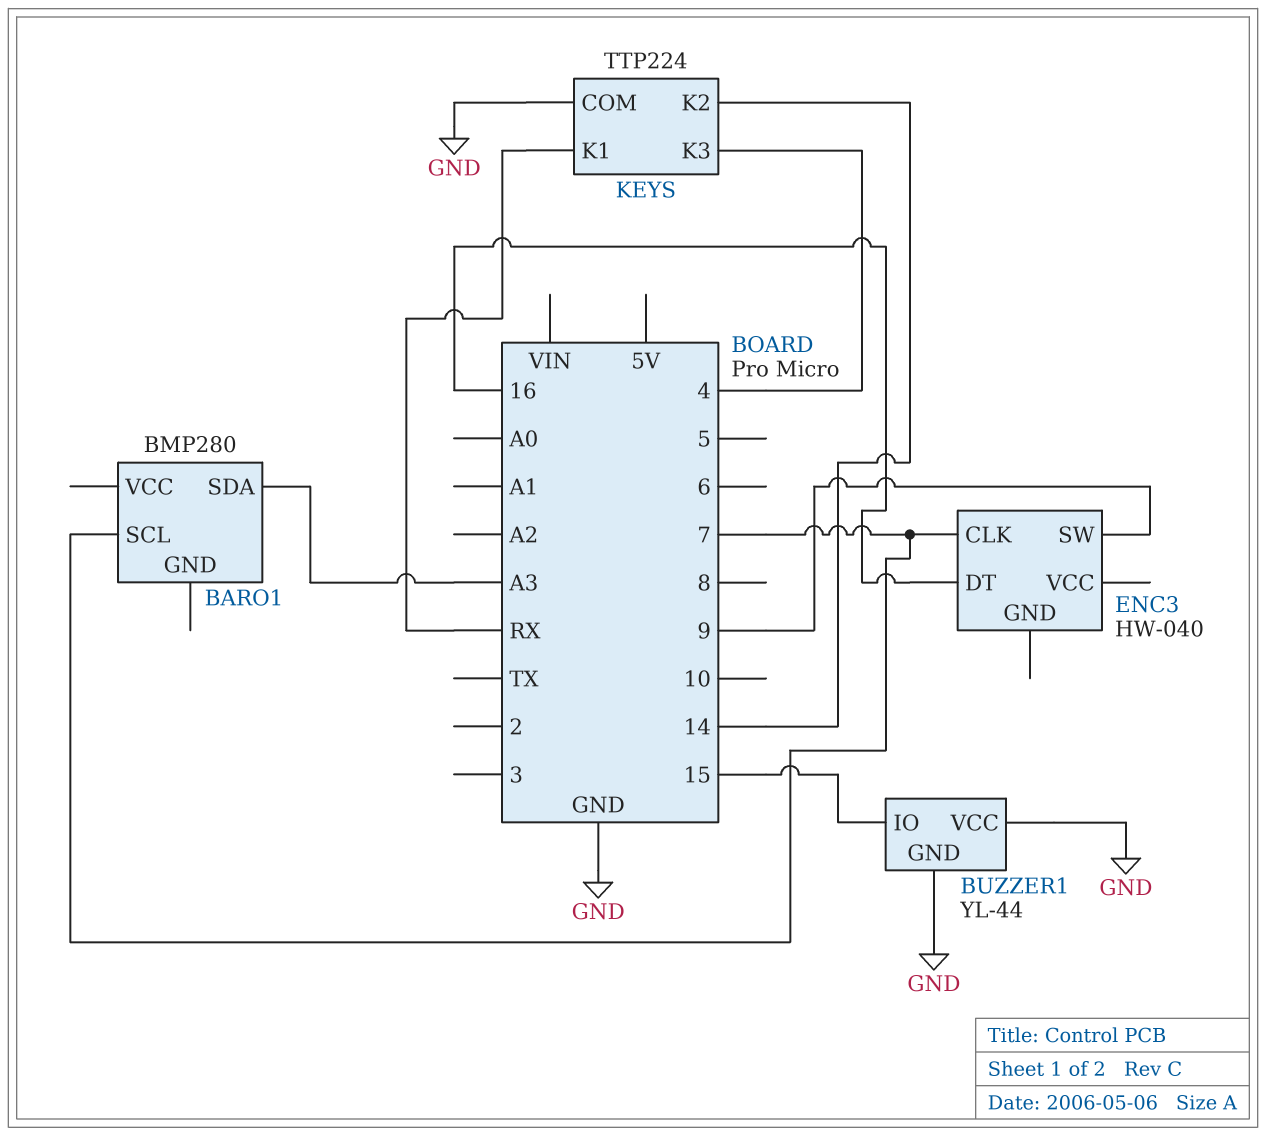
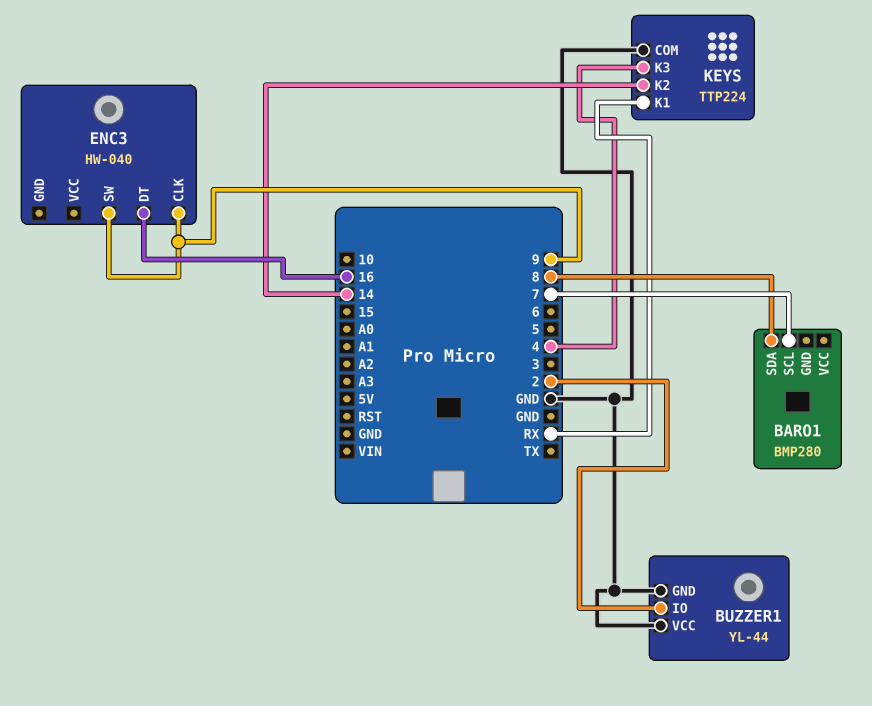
BARO1 pin SDA: A3 -> 8
BUZZER1 pin IO: 15 -> 2
ENC3 pin CLK: 7 -> 9

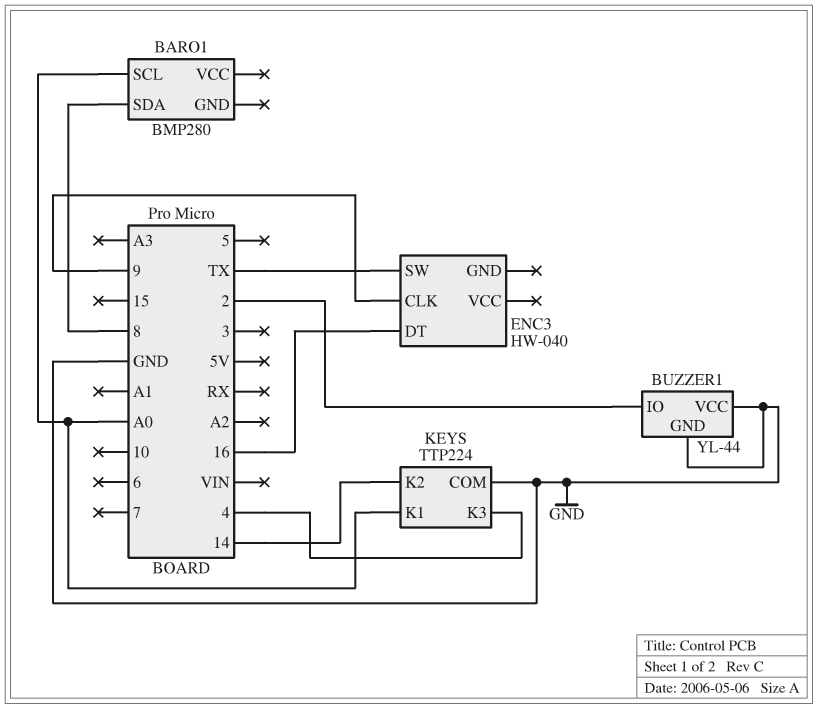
BARO1 pin SCL: 7 -> A0
ENC3 pin SW: 9 -> TX
KEYS pin K1: RX -> A0

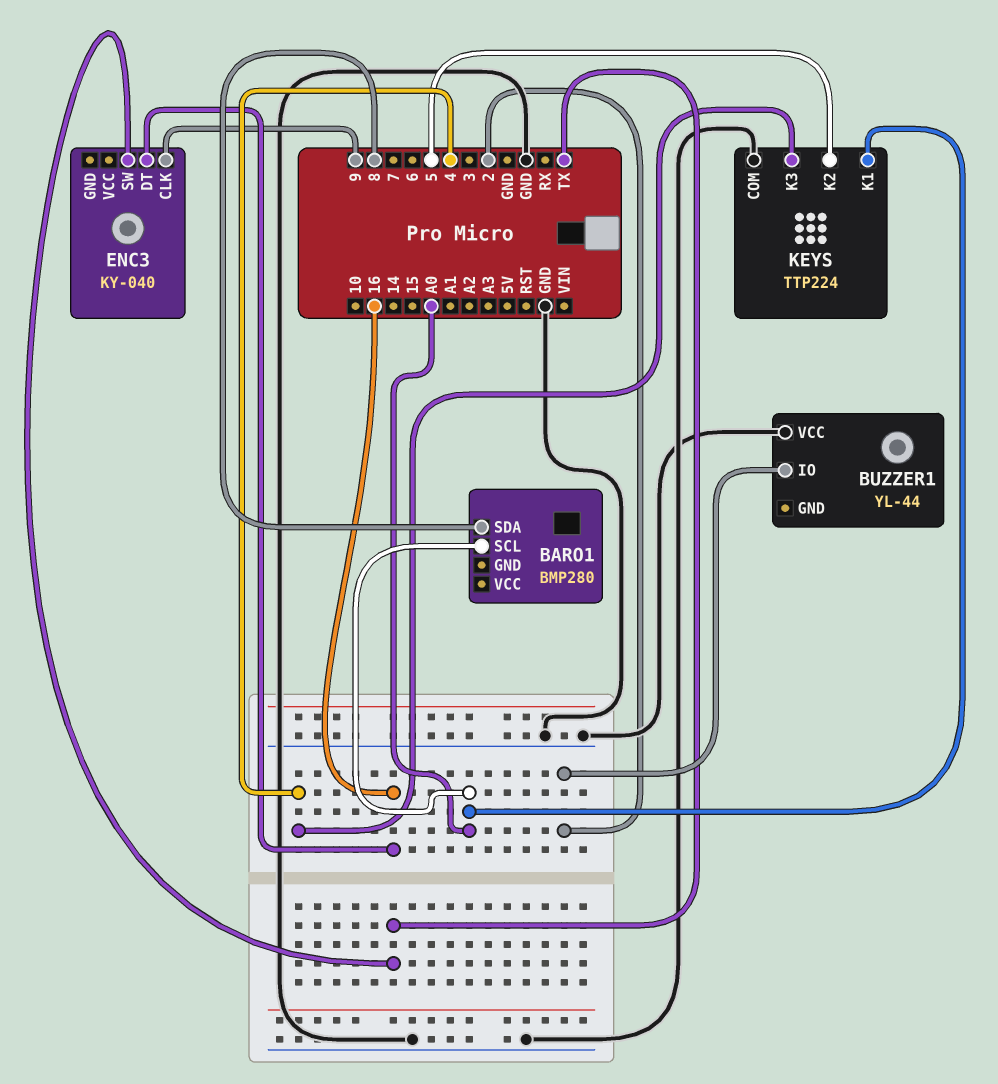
BUZZER1 pin GND: GND -> none
ENC3: HW-040 -> KY-040
KEYS pin K2: 14 -> 5

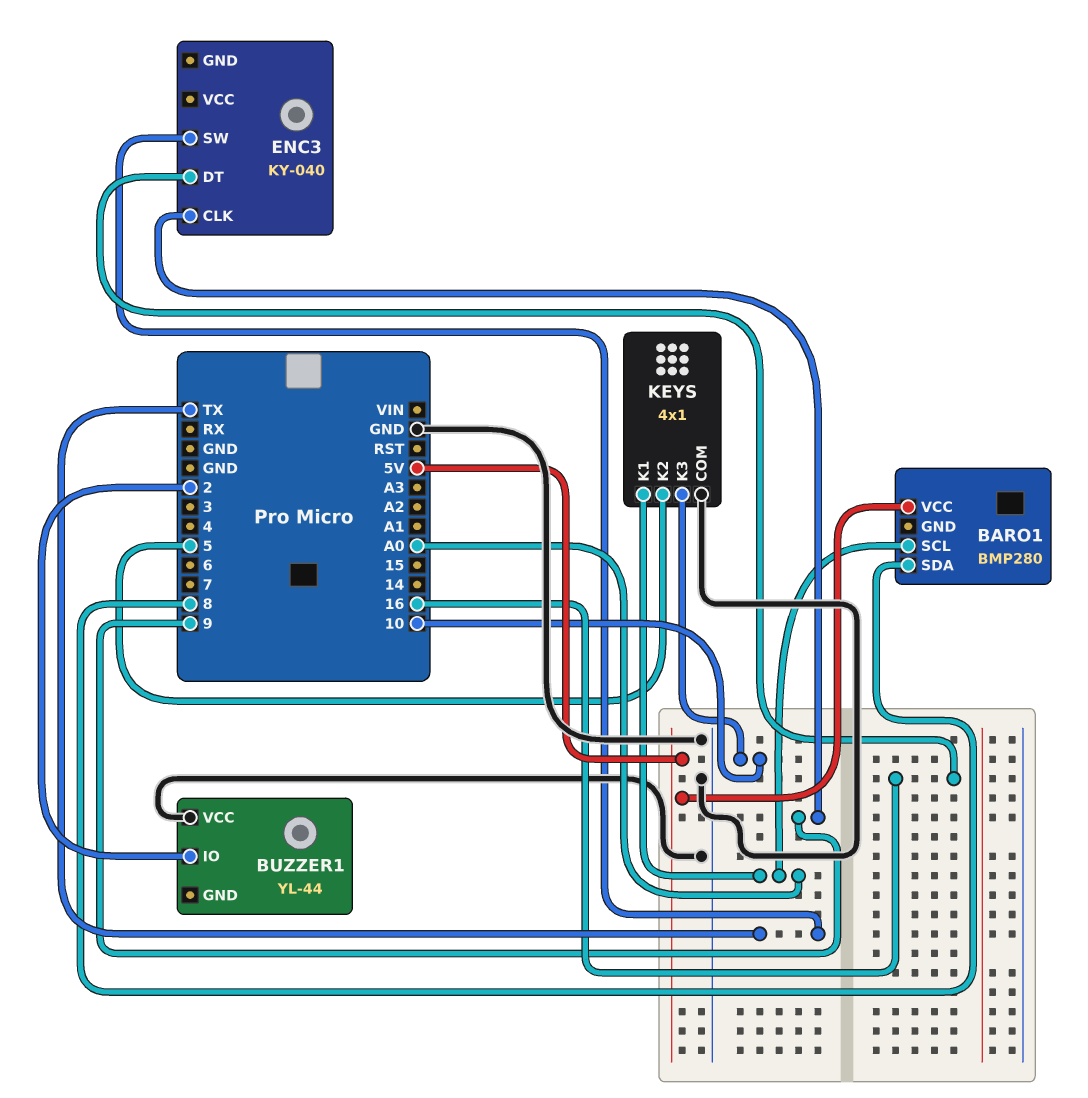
BARO1 pin VCC: none -> 5V
KEYS: TTP224 -> 4x1
KEYS pin K3: 4 -> 10

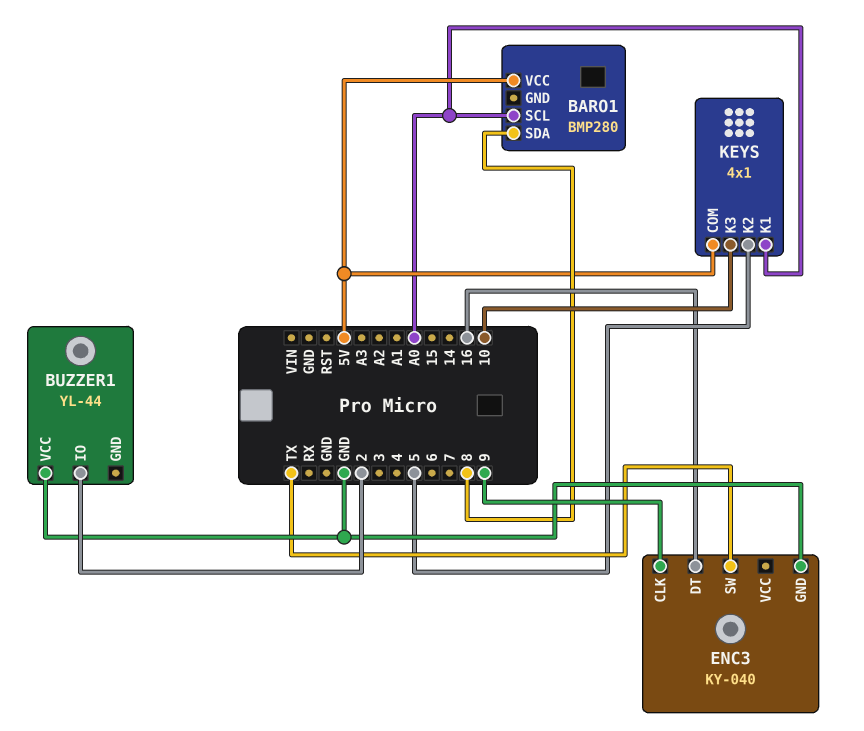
ENC3 pin GND: none -> GND
KEYS pin COM: GND -> 5V

